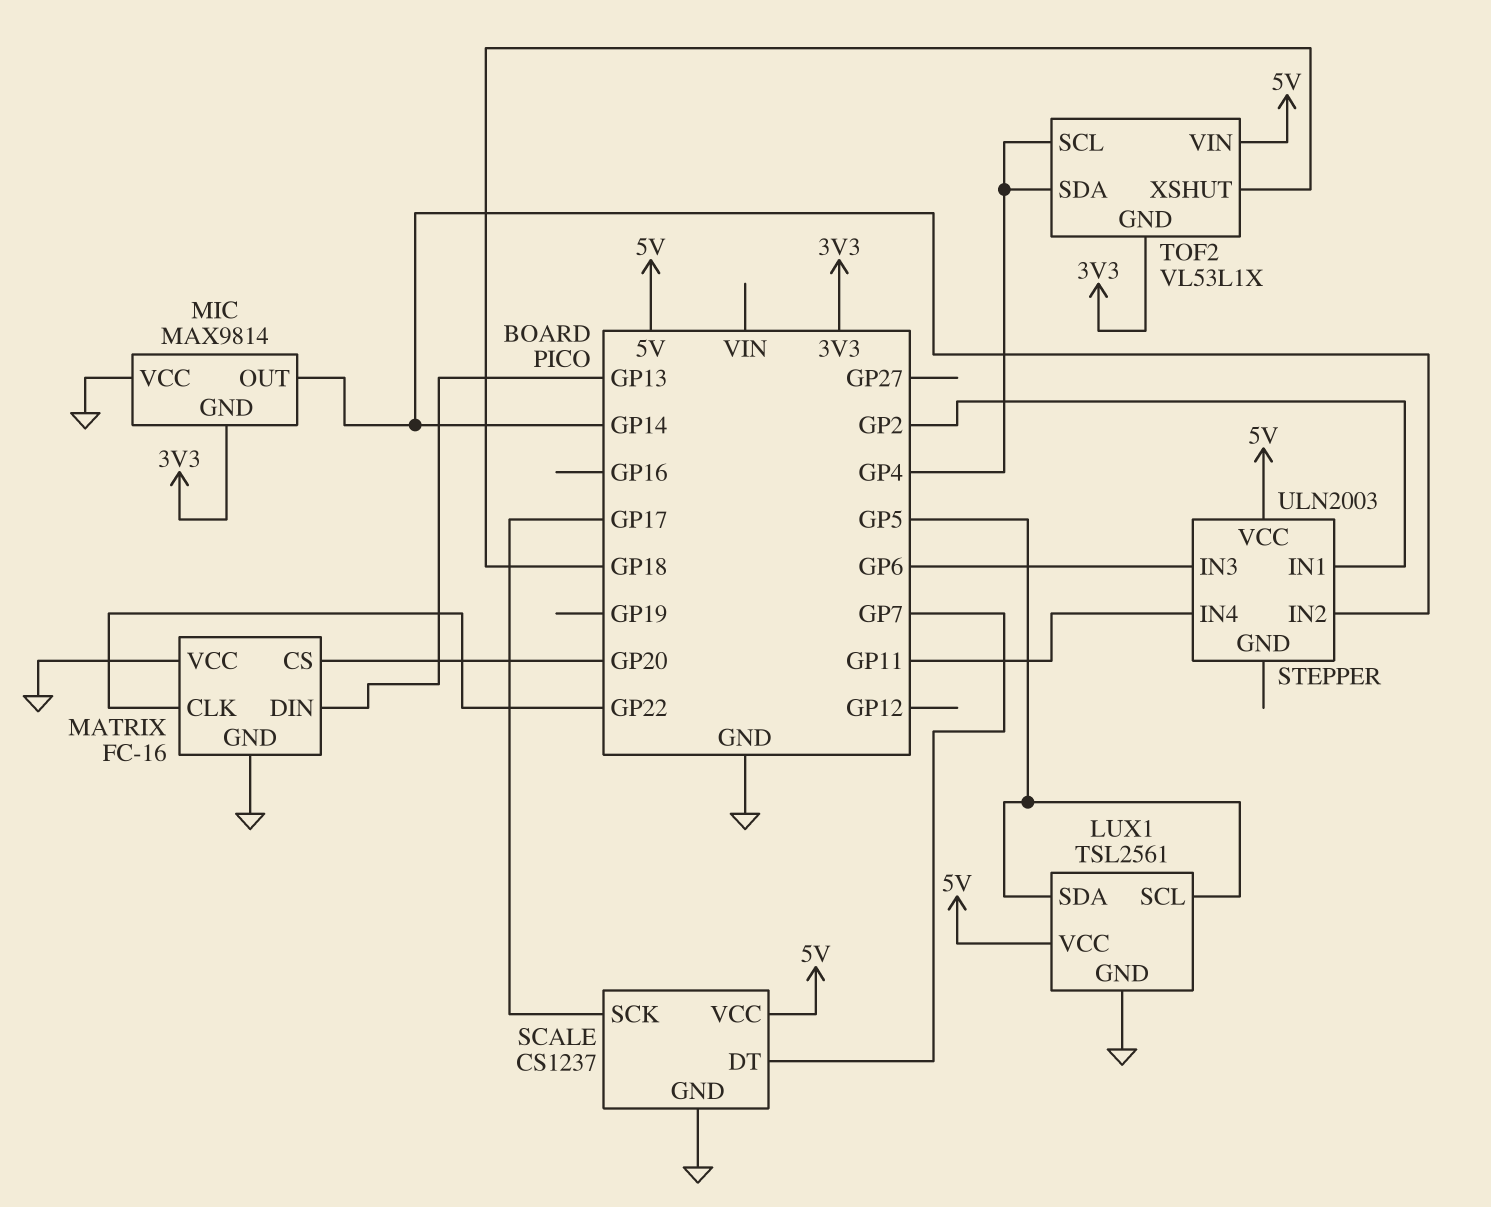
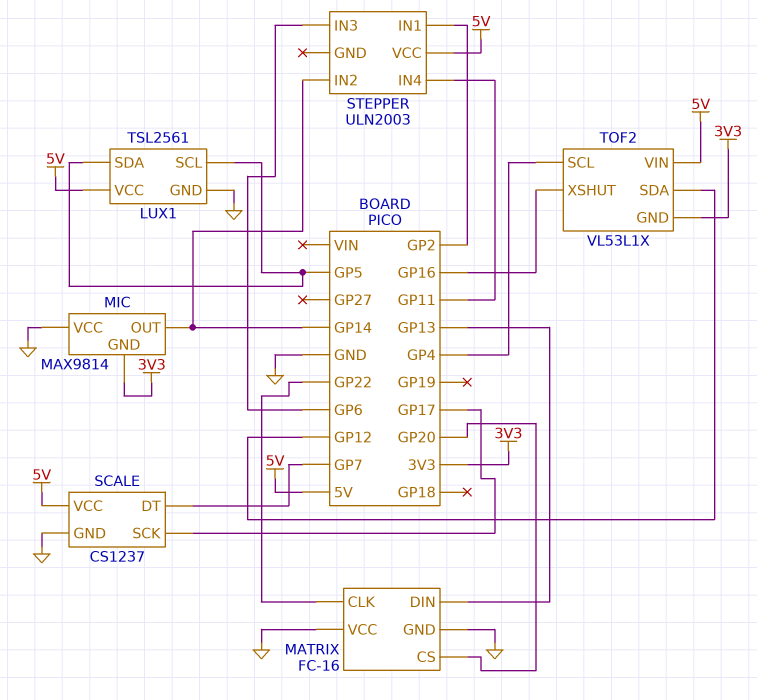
TOF2 pin SDA: GP4 -> GP12
TOF2 pin XSHUT: GP18 -> GP16

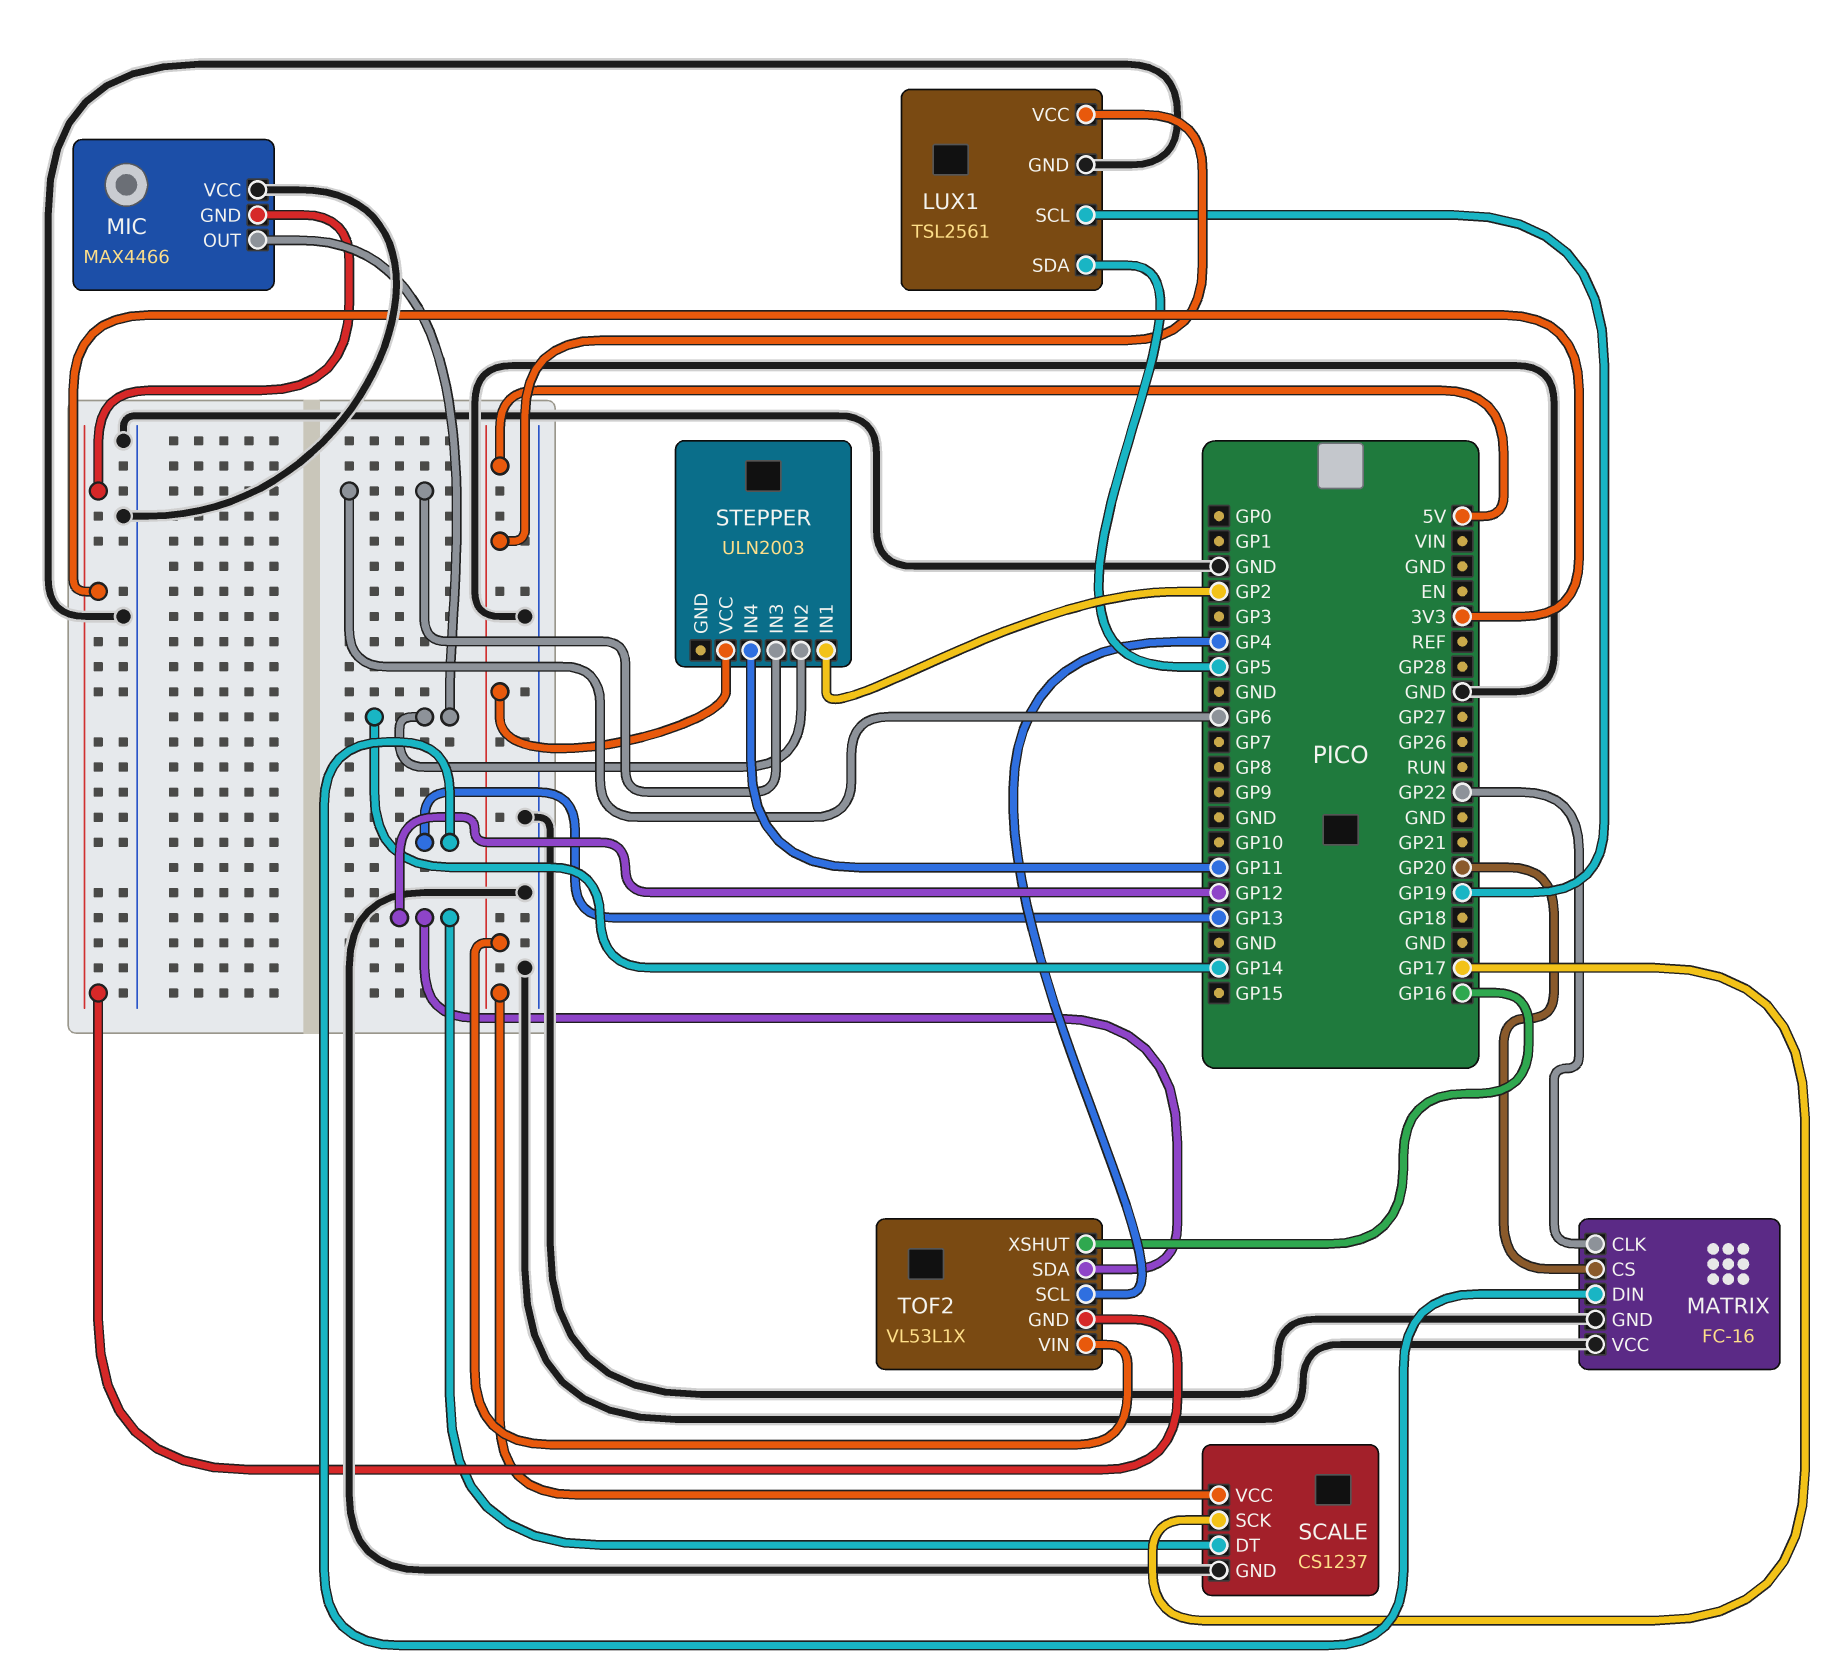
LUX1 pin SCL: GP5 -> GP19
MIC: MAX9814 -> MAX4466
SCALE pin DT: GP7 -> GP12

